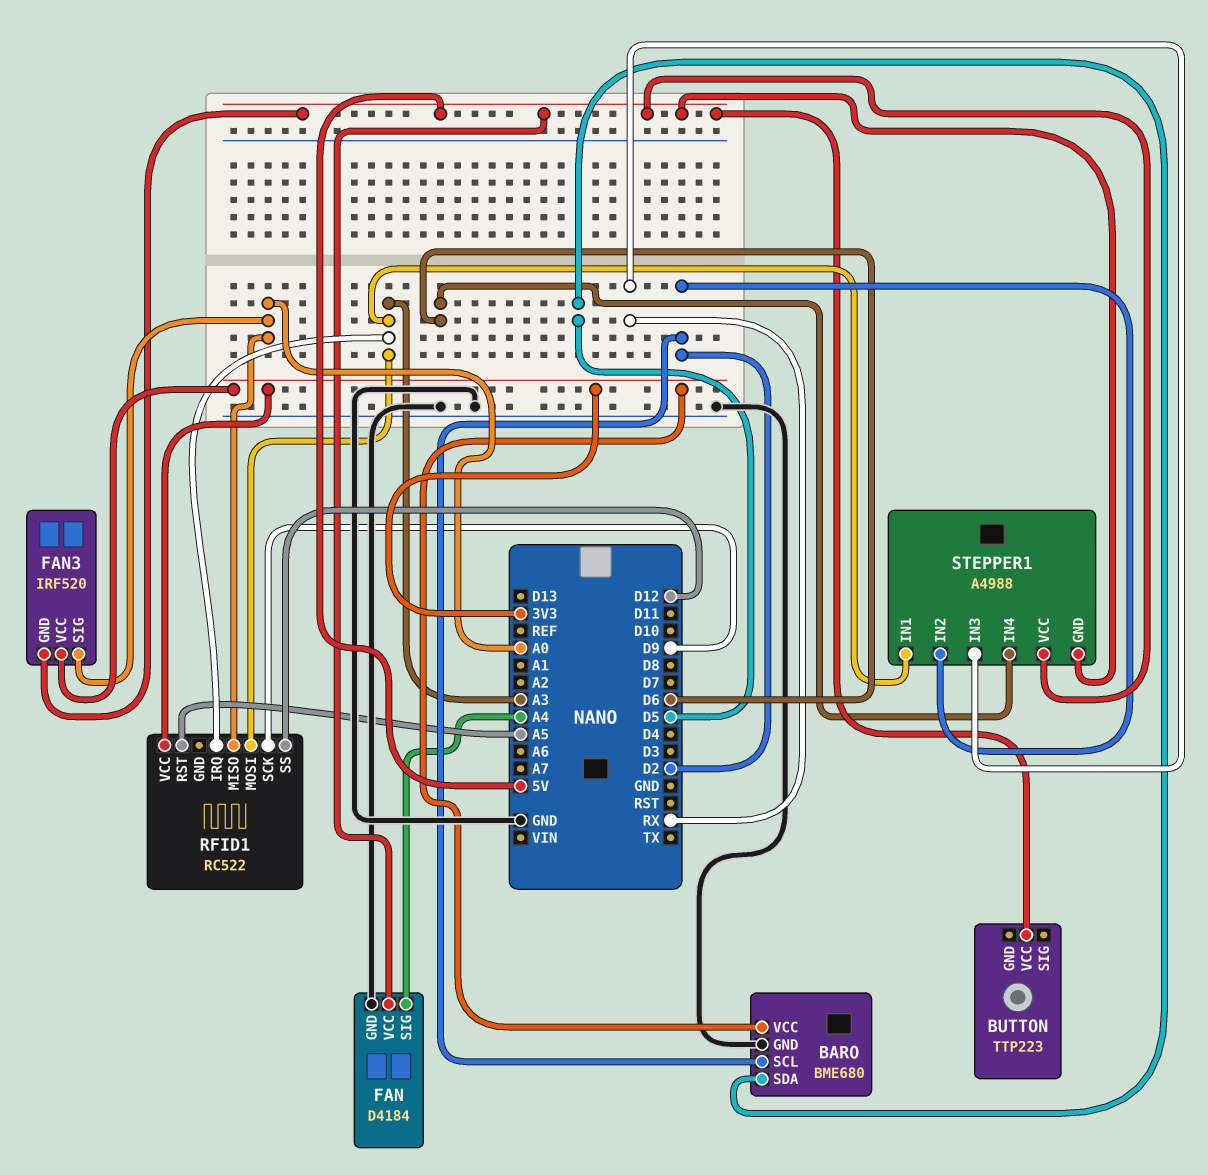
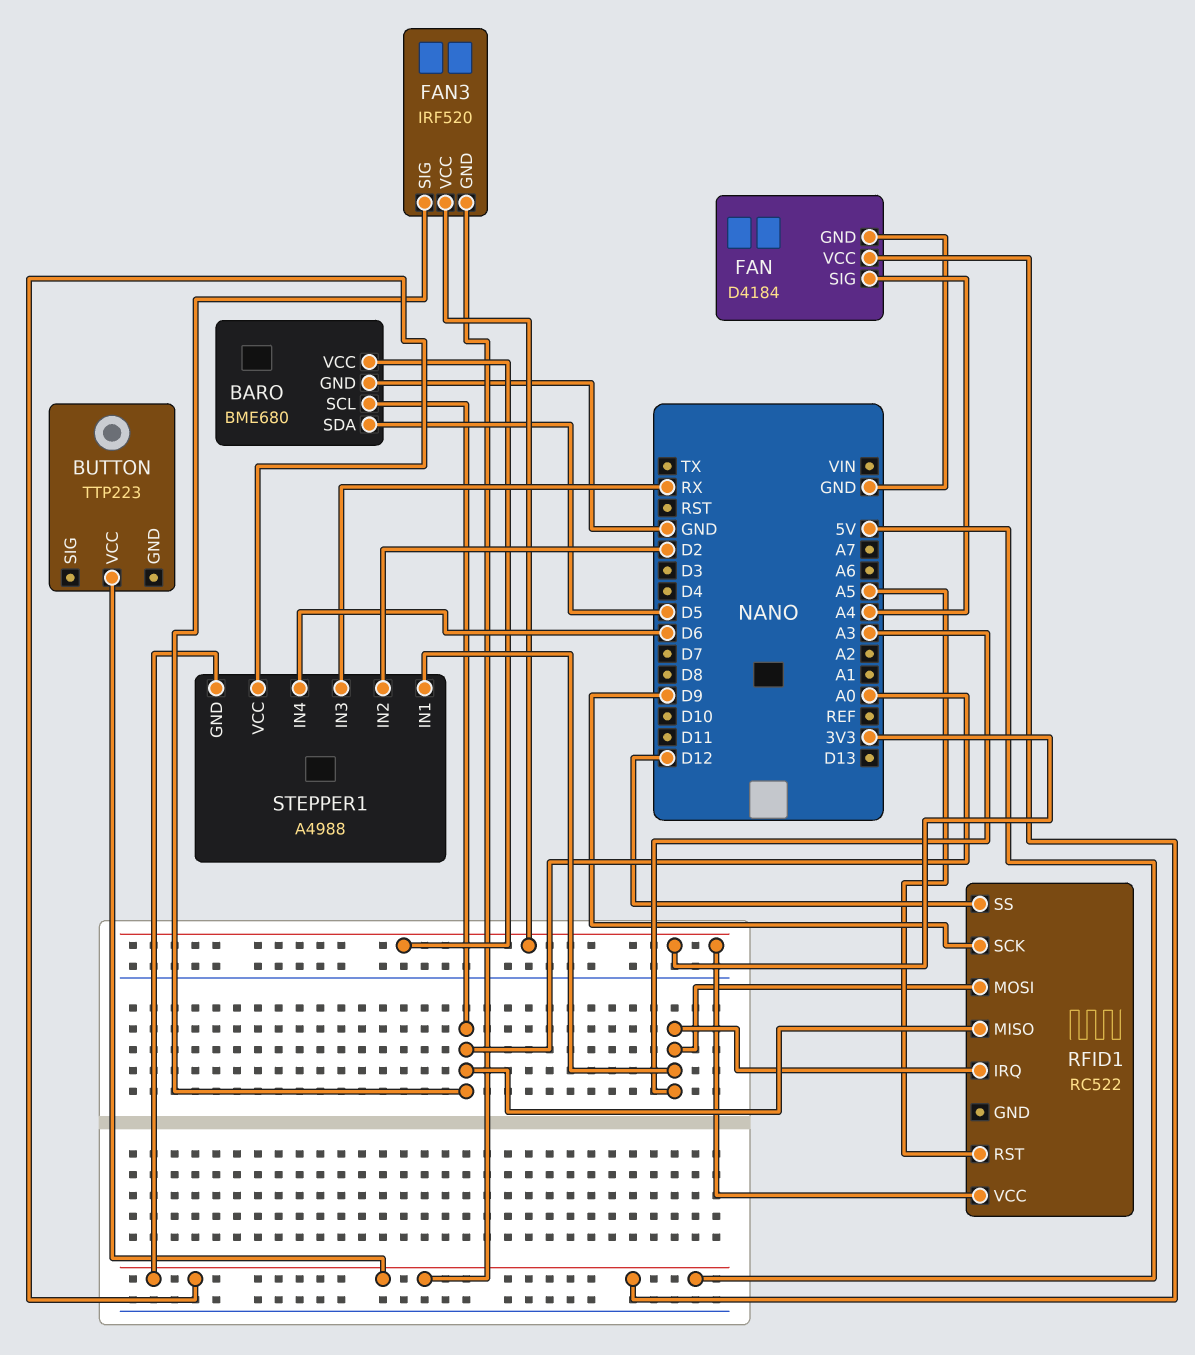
BARO pin SCL: D2 -> A0

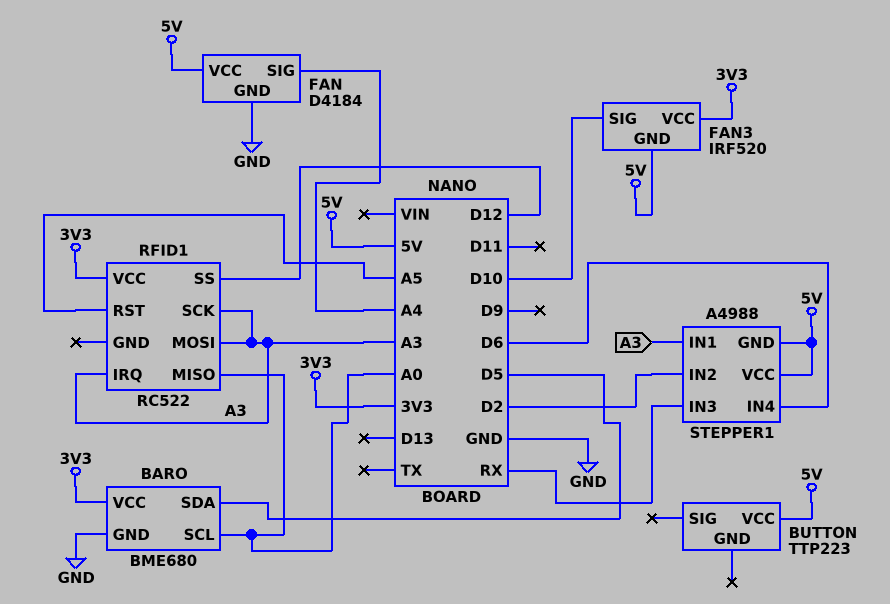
FAN3 pin SIG: A0 -> D10
RFID1 pin SCK: D9 -> A3

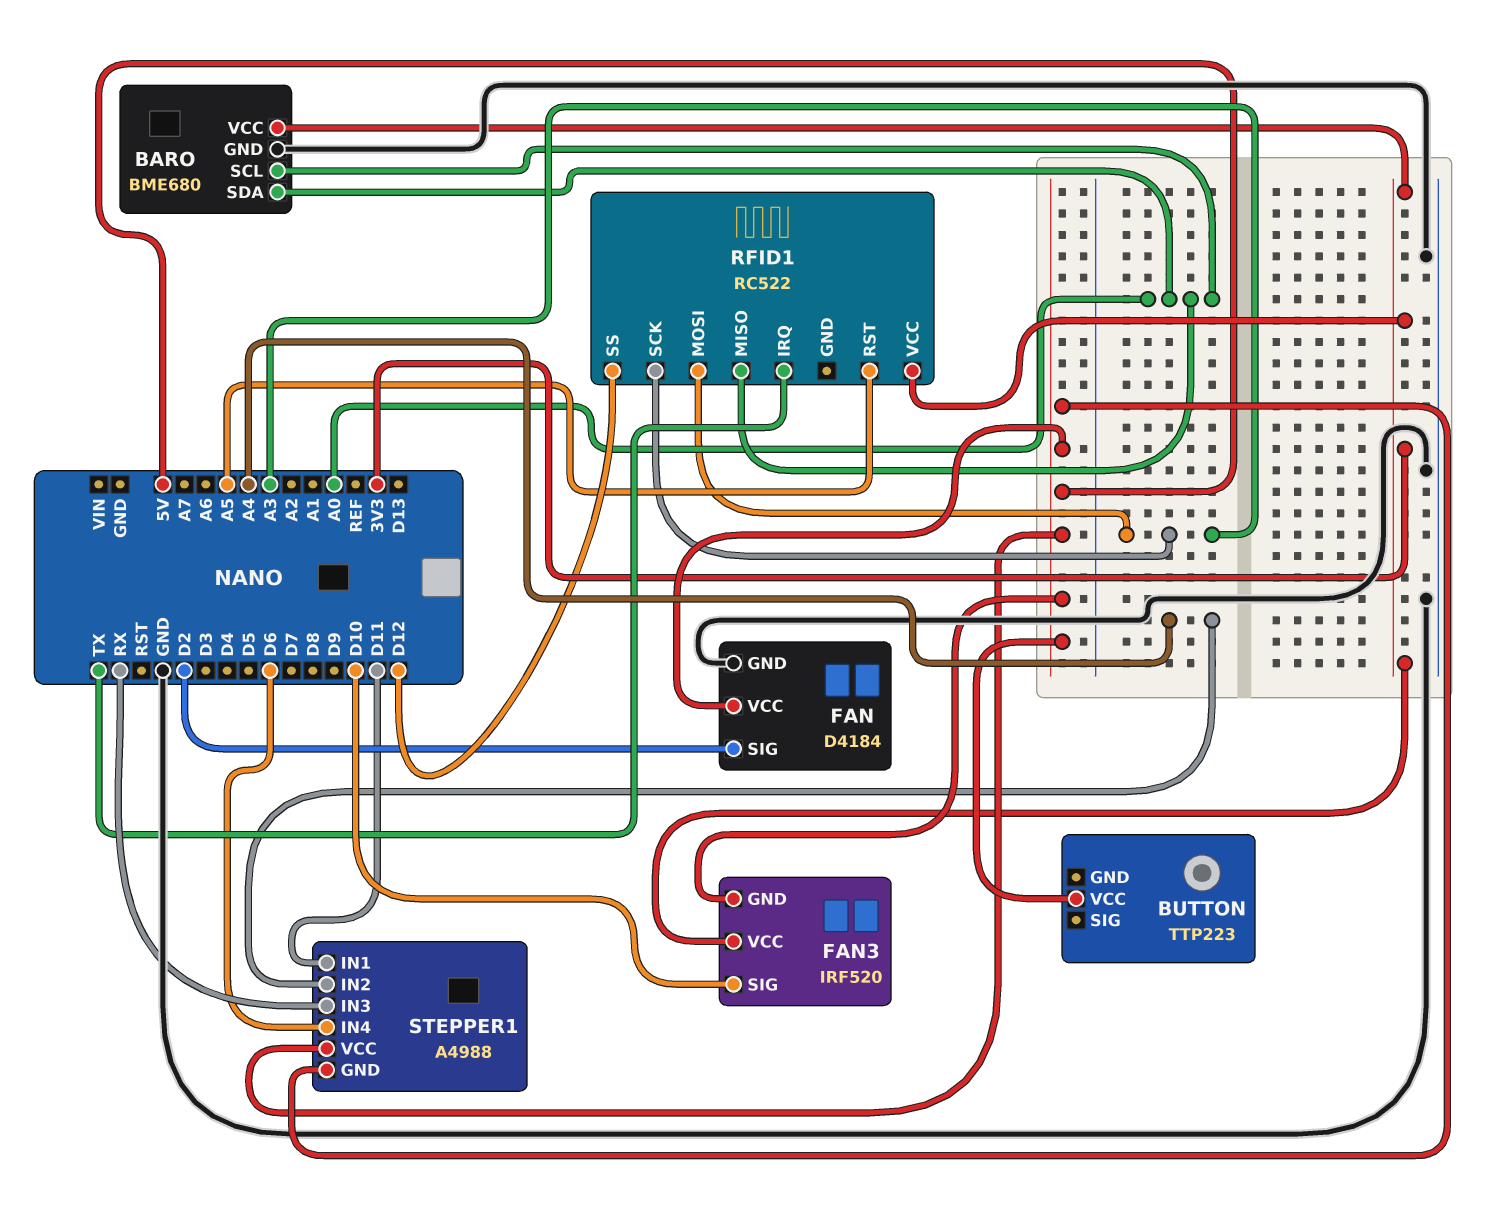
BARO pin SDA: D5 -> A0
FAN pin SIG: A4 -> D2
RFID1 pin IRQ: A3 -> TX
STEPPER1 pin IN1: A3 -> D11
STEPPER1 pin IN2: D2 -> A4

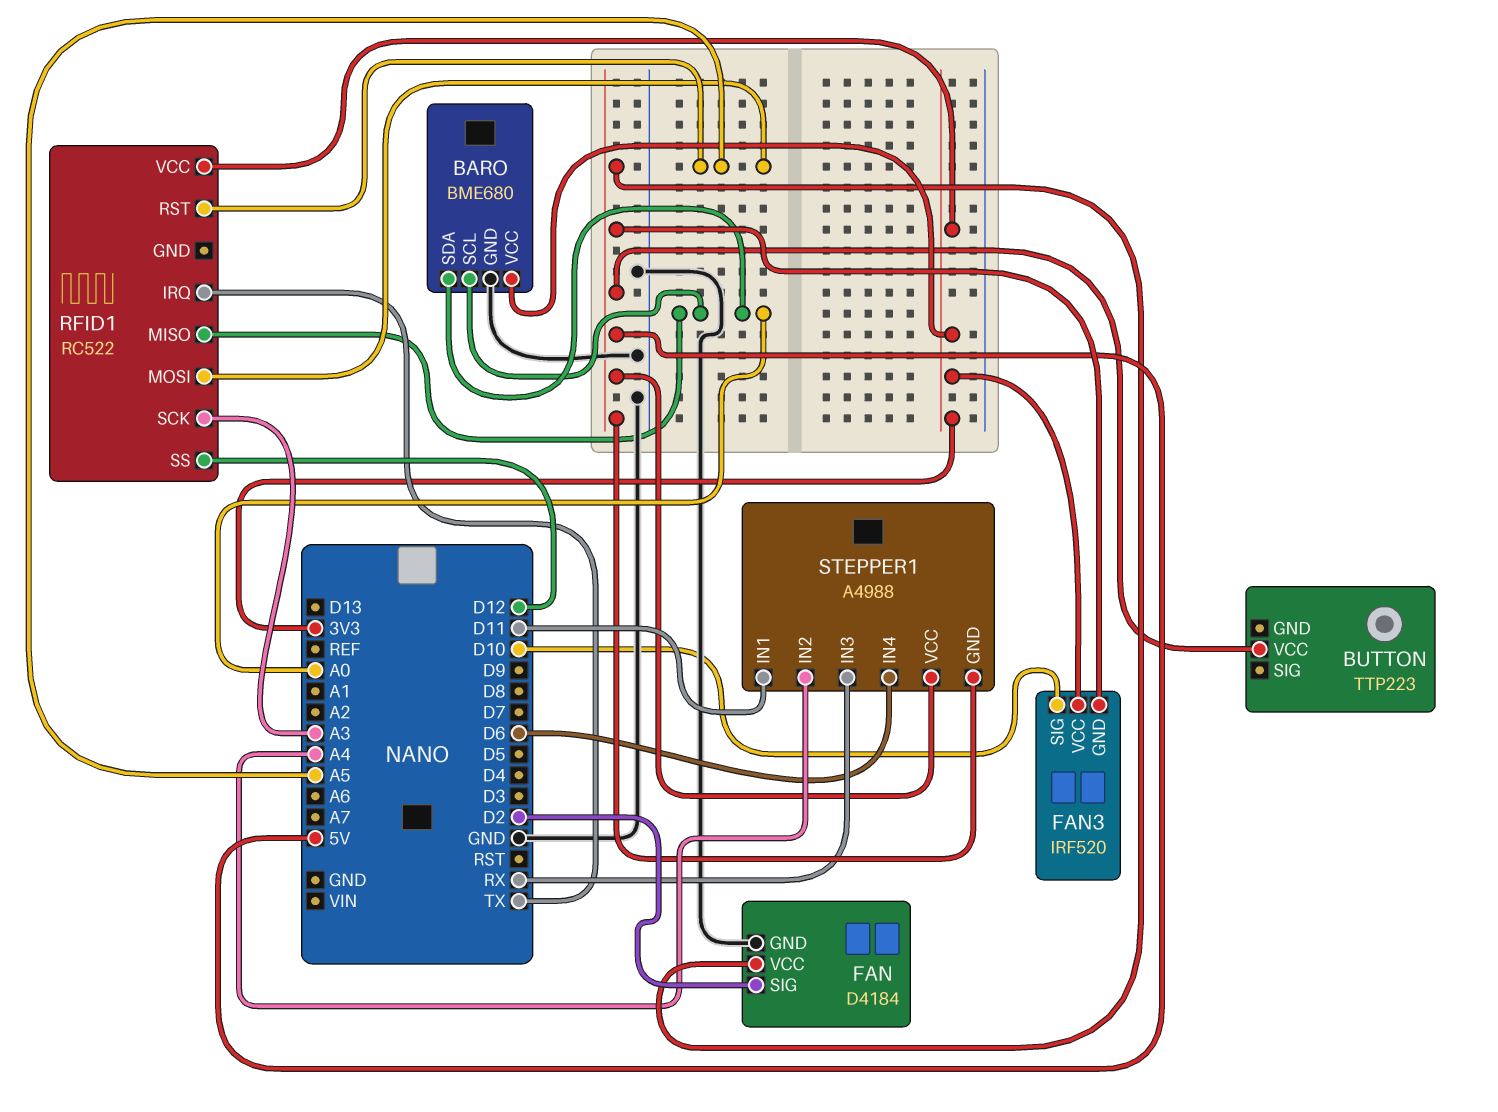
RFID1 pin MOSI: A3 -> A5

